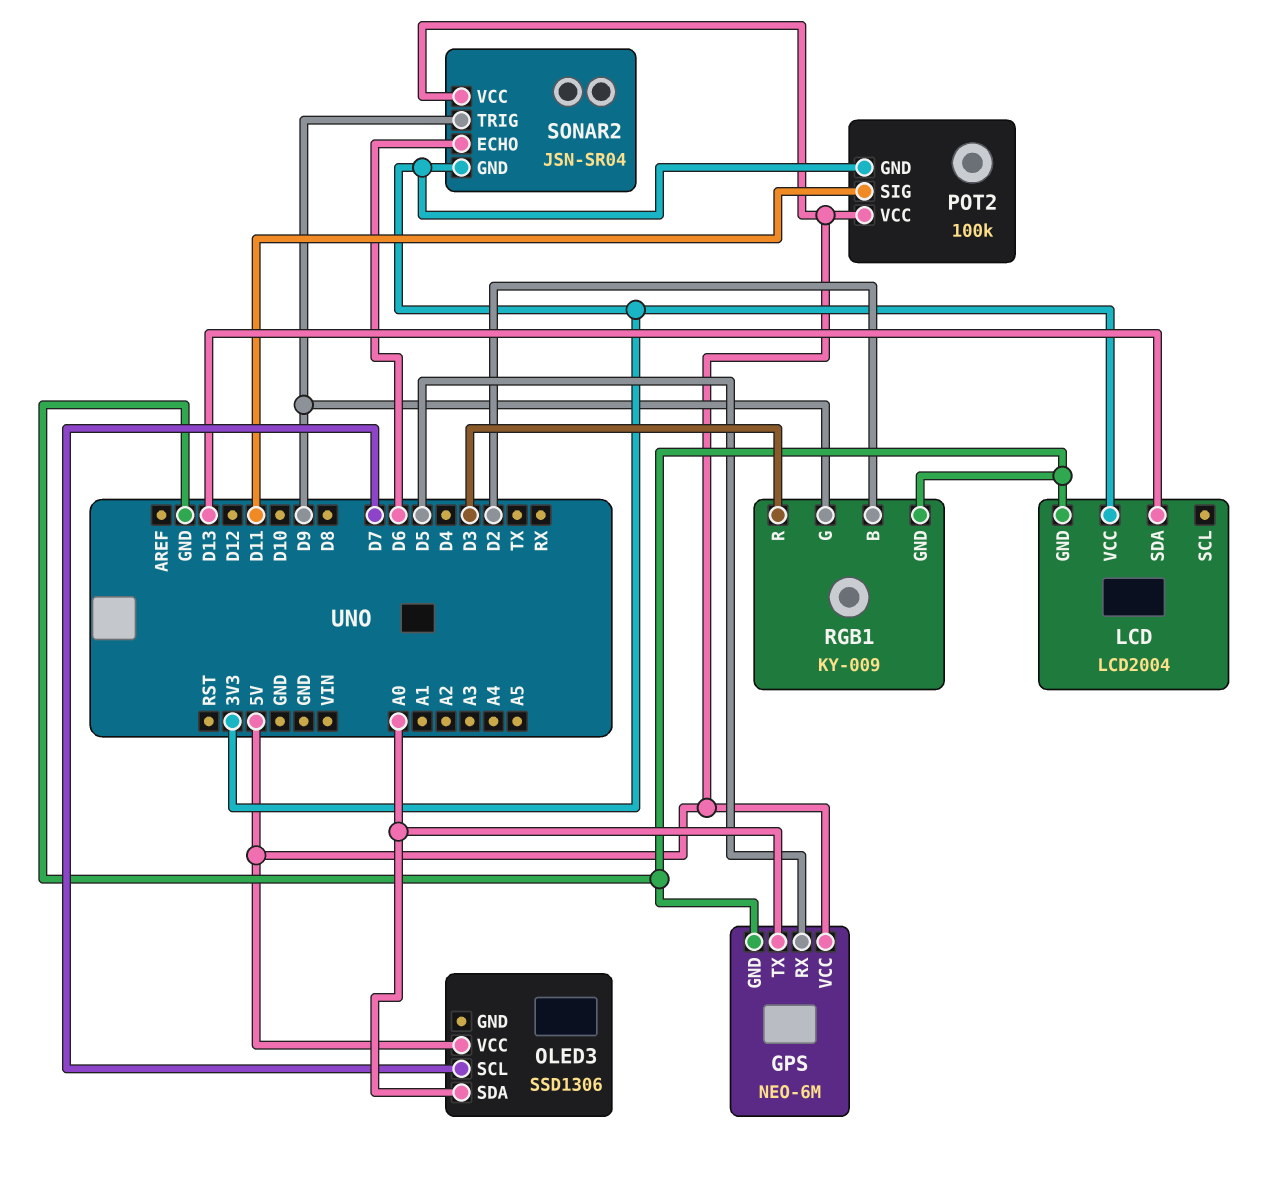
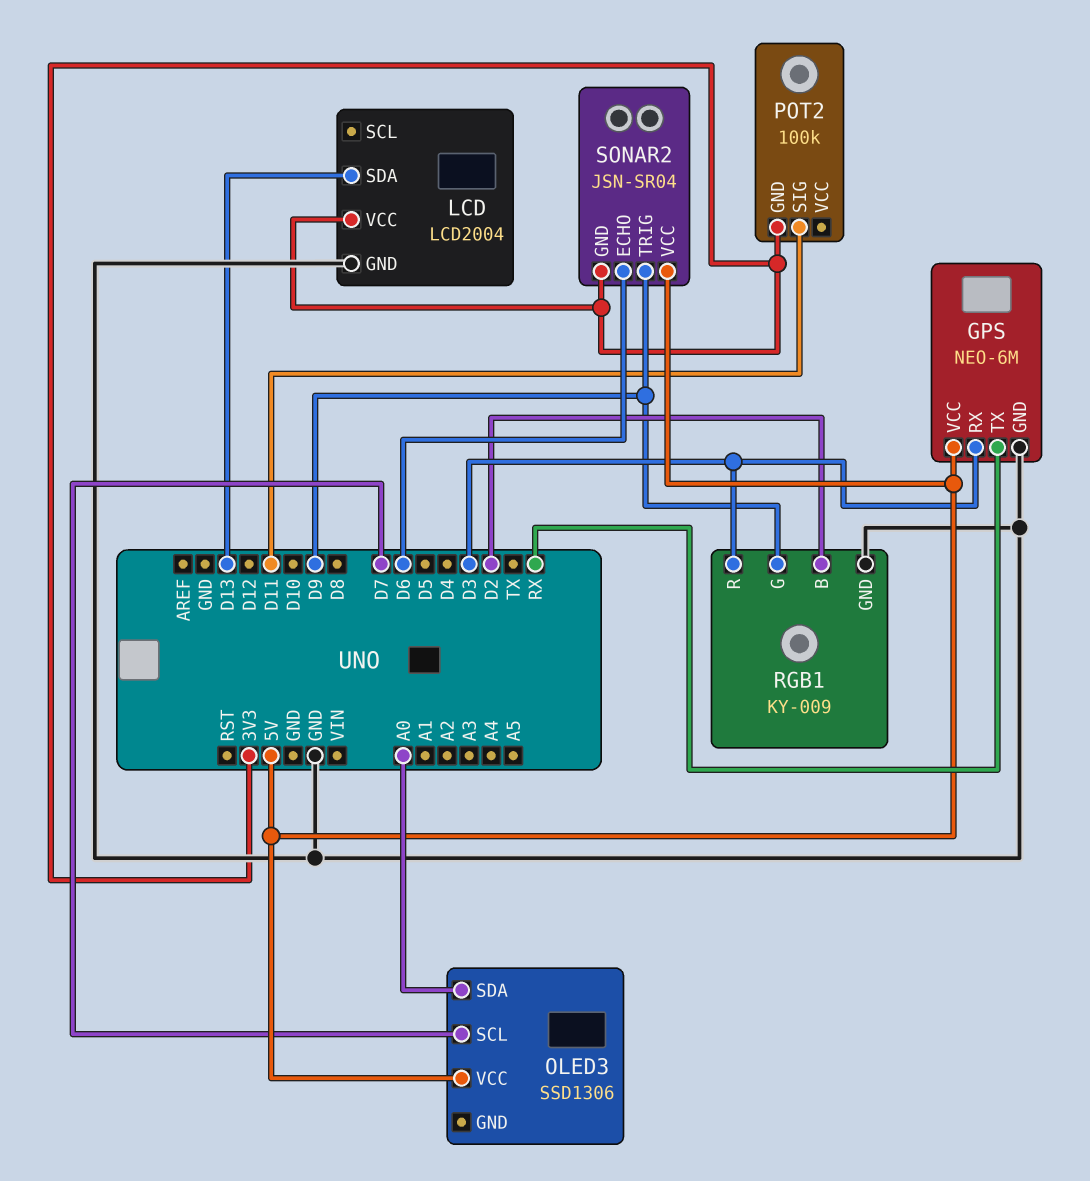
GPS pin RX: D5 -> D3
GPS pin TX: A0 -> RX
POT2 pin VCC: 5V -> none

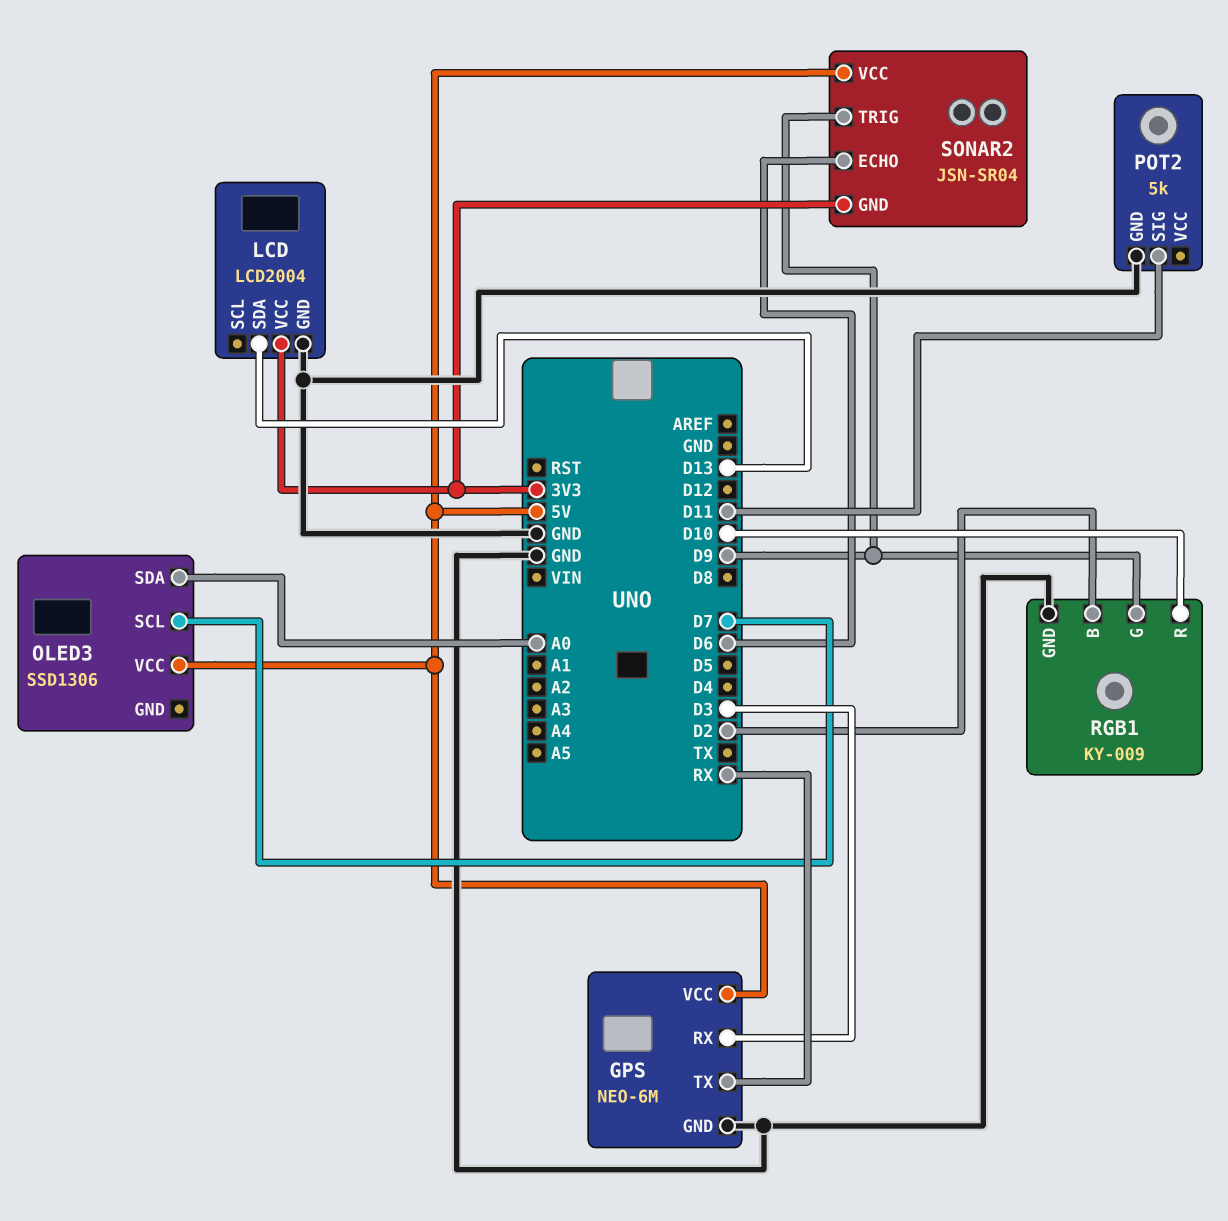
POT2: 100k -> 5k
POT2 pin GND: 3V3 -> GND
RGB1 pin R: D3 -> D10

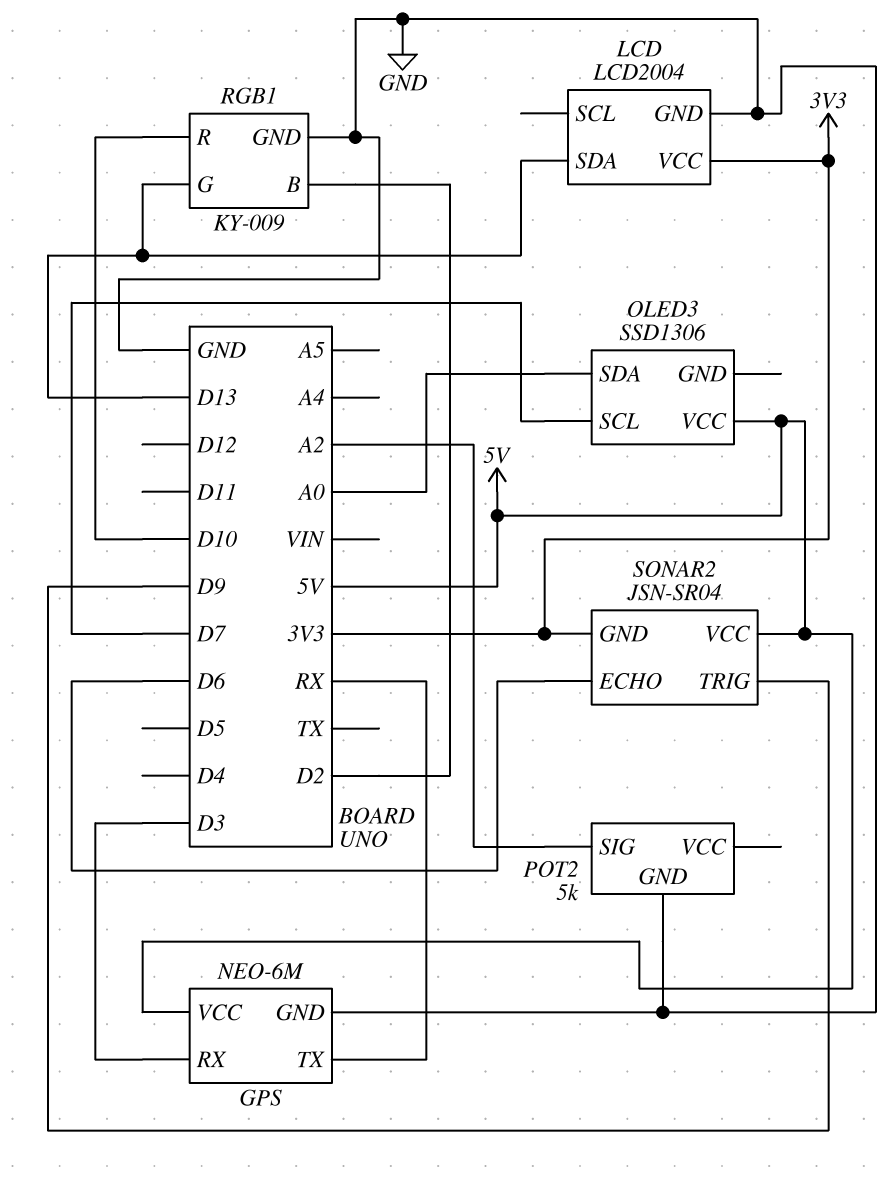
POT2 pin SIG: D11 -> A2
RGB1 pin G: D9 -> D13

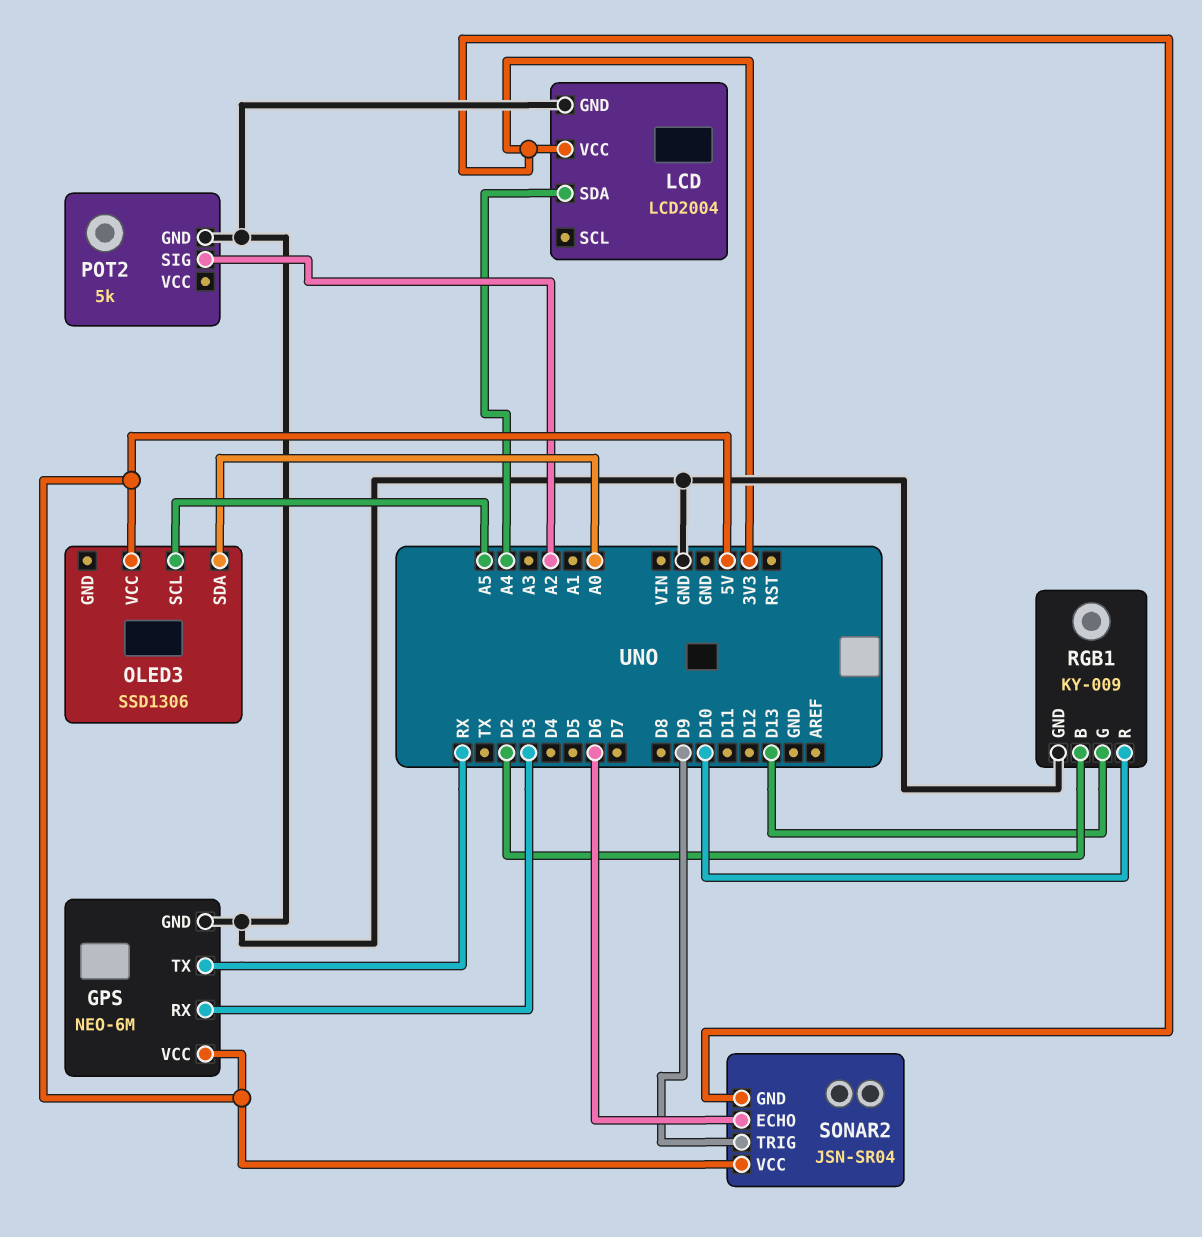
LCD pin SDA: D13 -> A4
OLED3 pin SCL: D7 -> A5

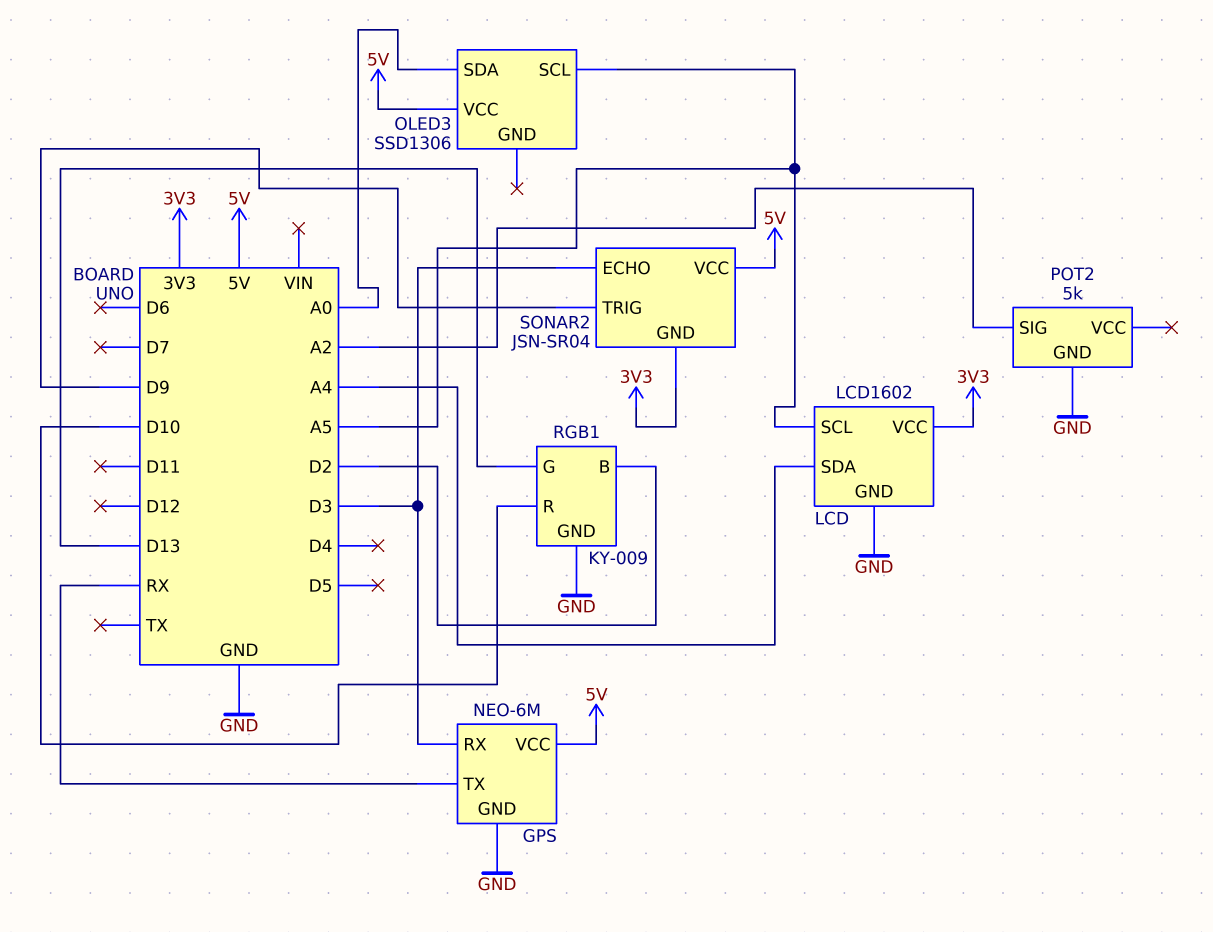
LCD: LCD2004 -> LCD1602
LCD pin SCL: none -> A5
SONAR2 pin ECHO: D6 -> D3

